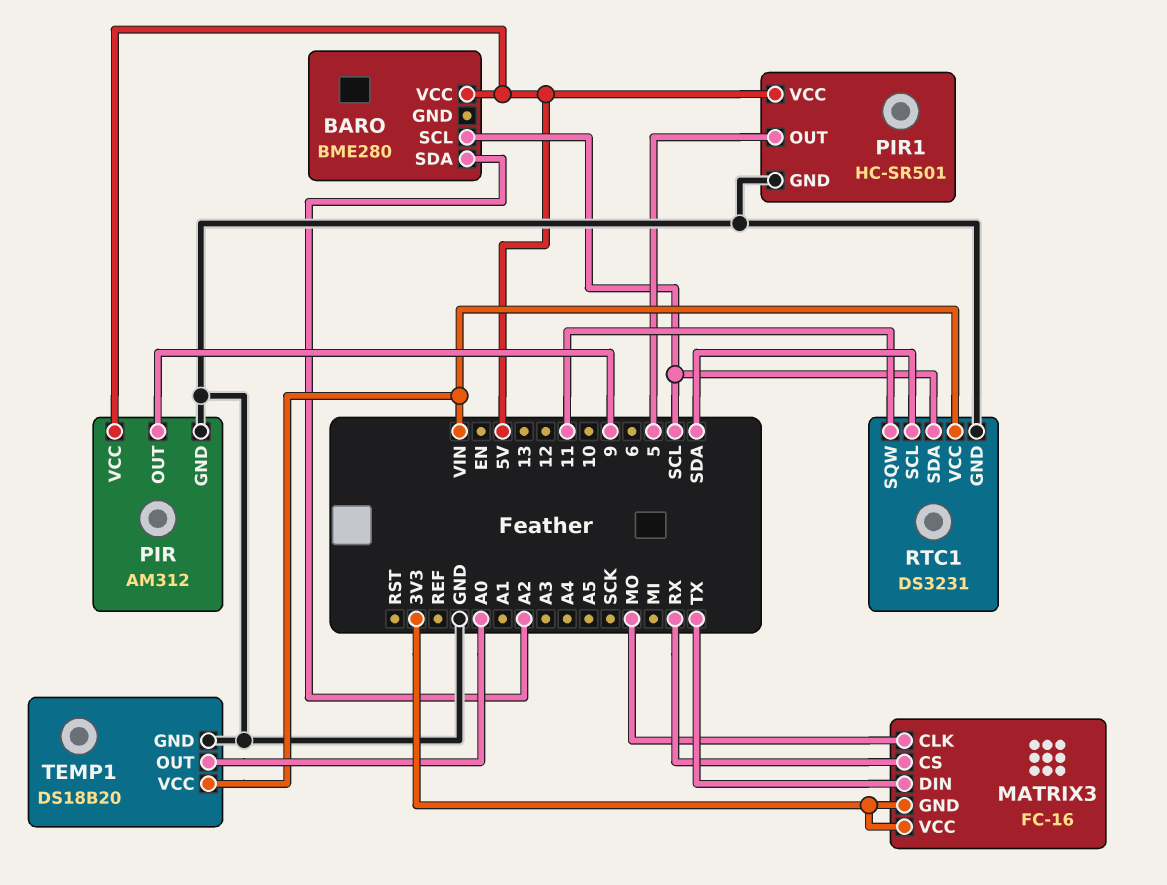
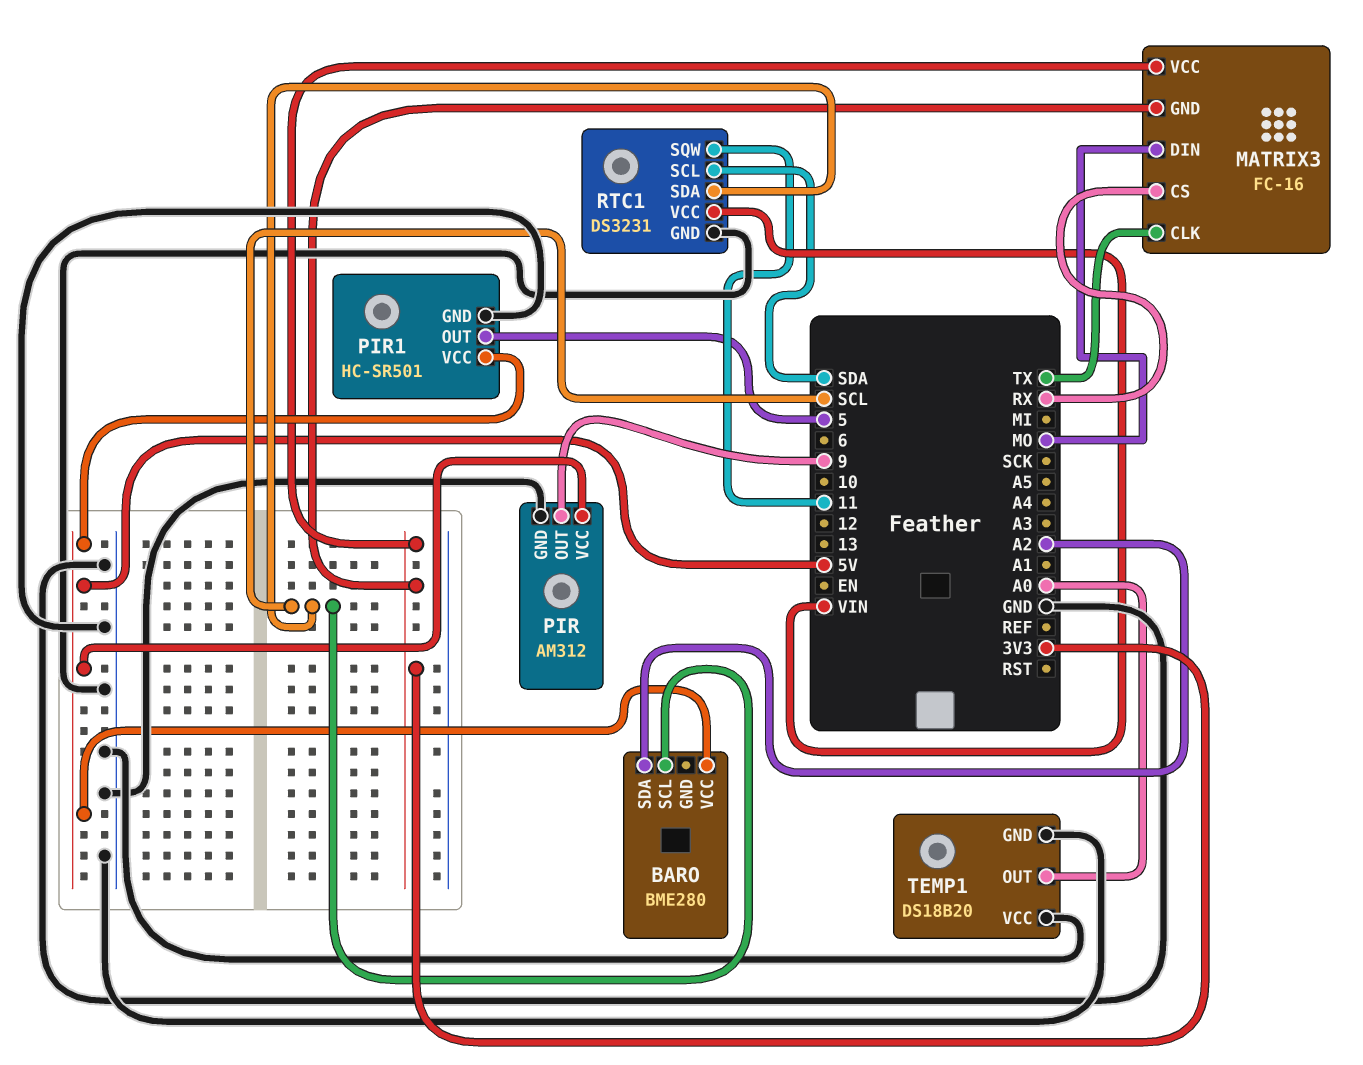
MATRIX3 pin CLK: MO -> TX
MATRIX3 pin DIN: TX -> MO
TEMP1 pin VCC: VIN -> GND

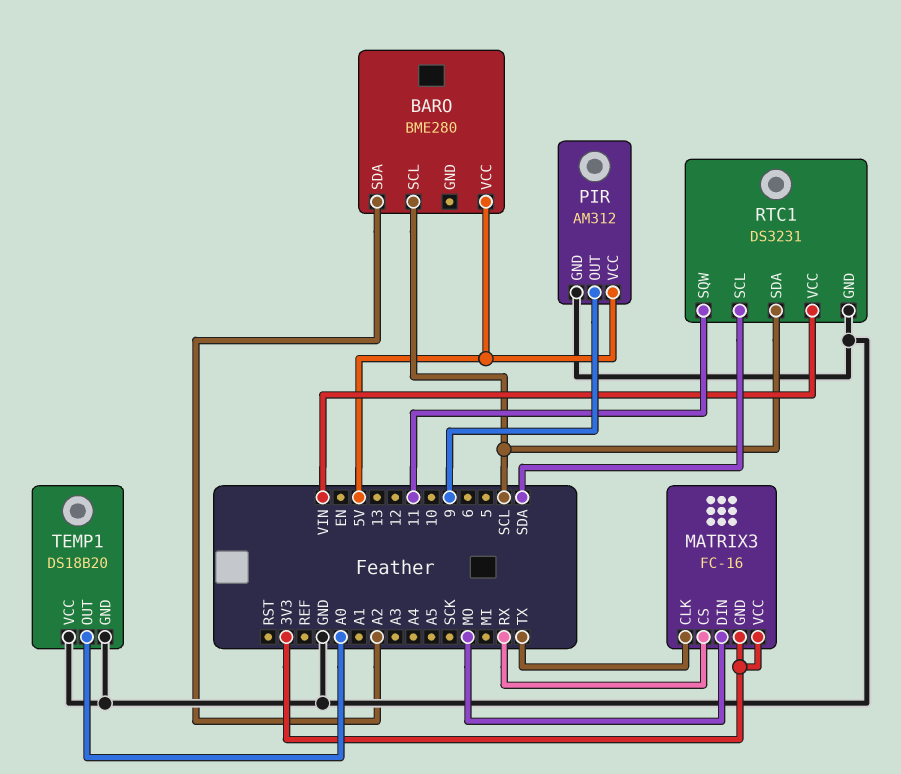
PIR1: HC-SR501 -> none
PIR1 pin GND: GND -> none
PIR1 pin OUT: 5 -> none
PIR1 pin VCC: 5V -> none

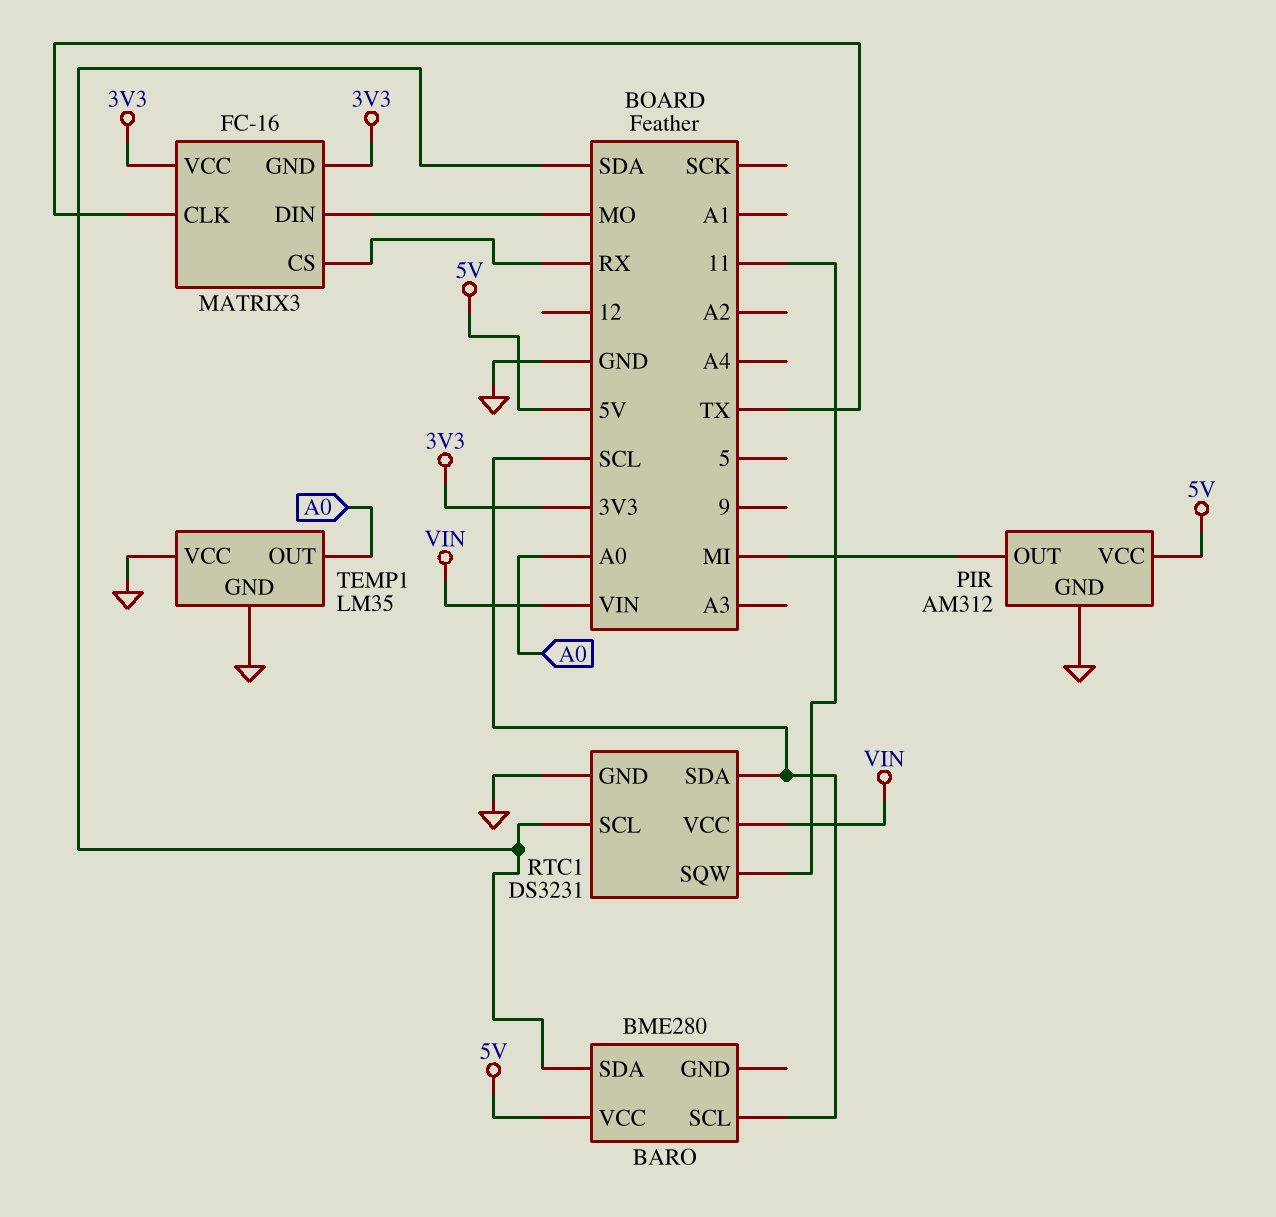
BARO pin SDA: A2 -> SDA
PIR pin OUT: 9 -> MI
TEMP1: DS18B20 -> LM35

